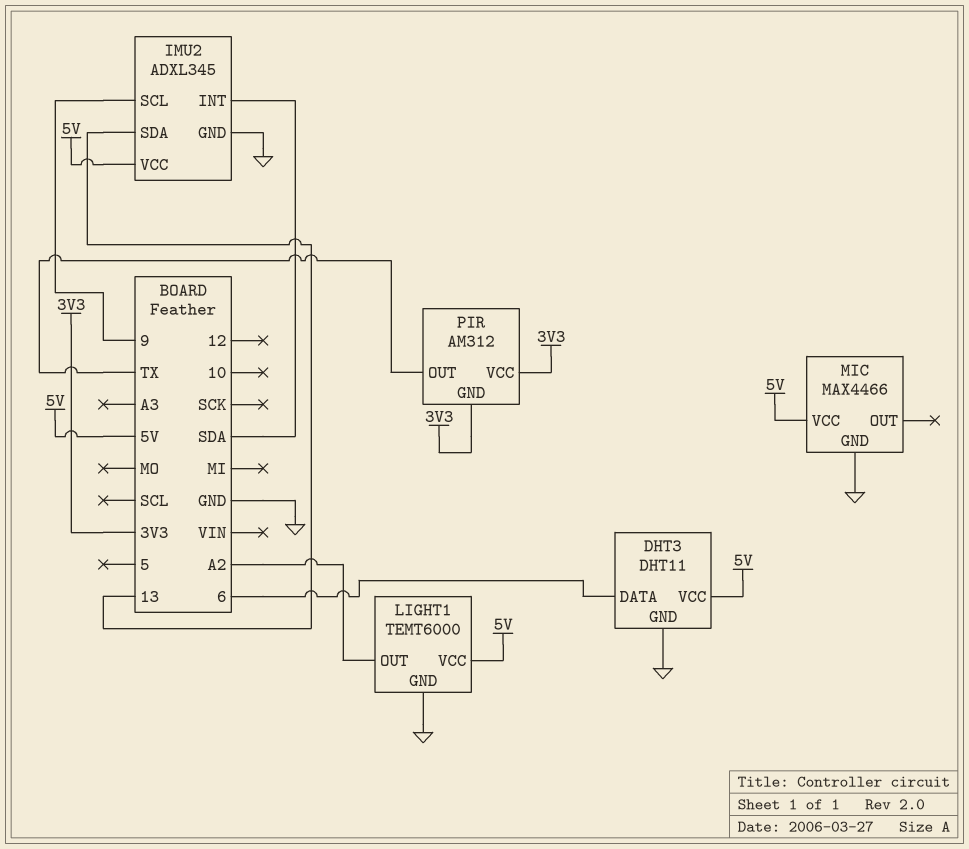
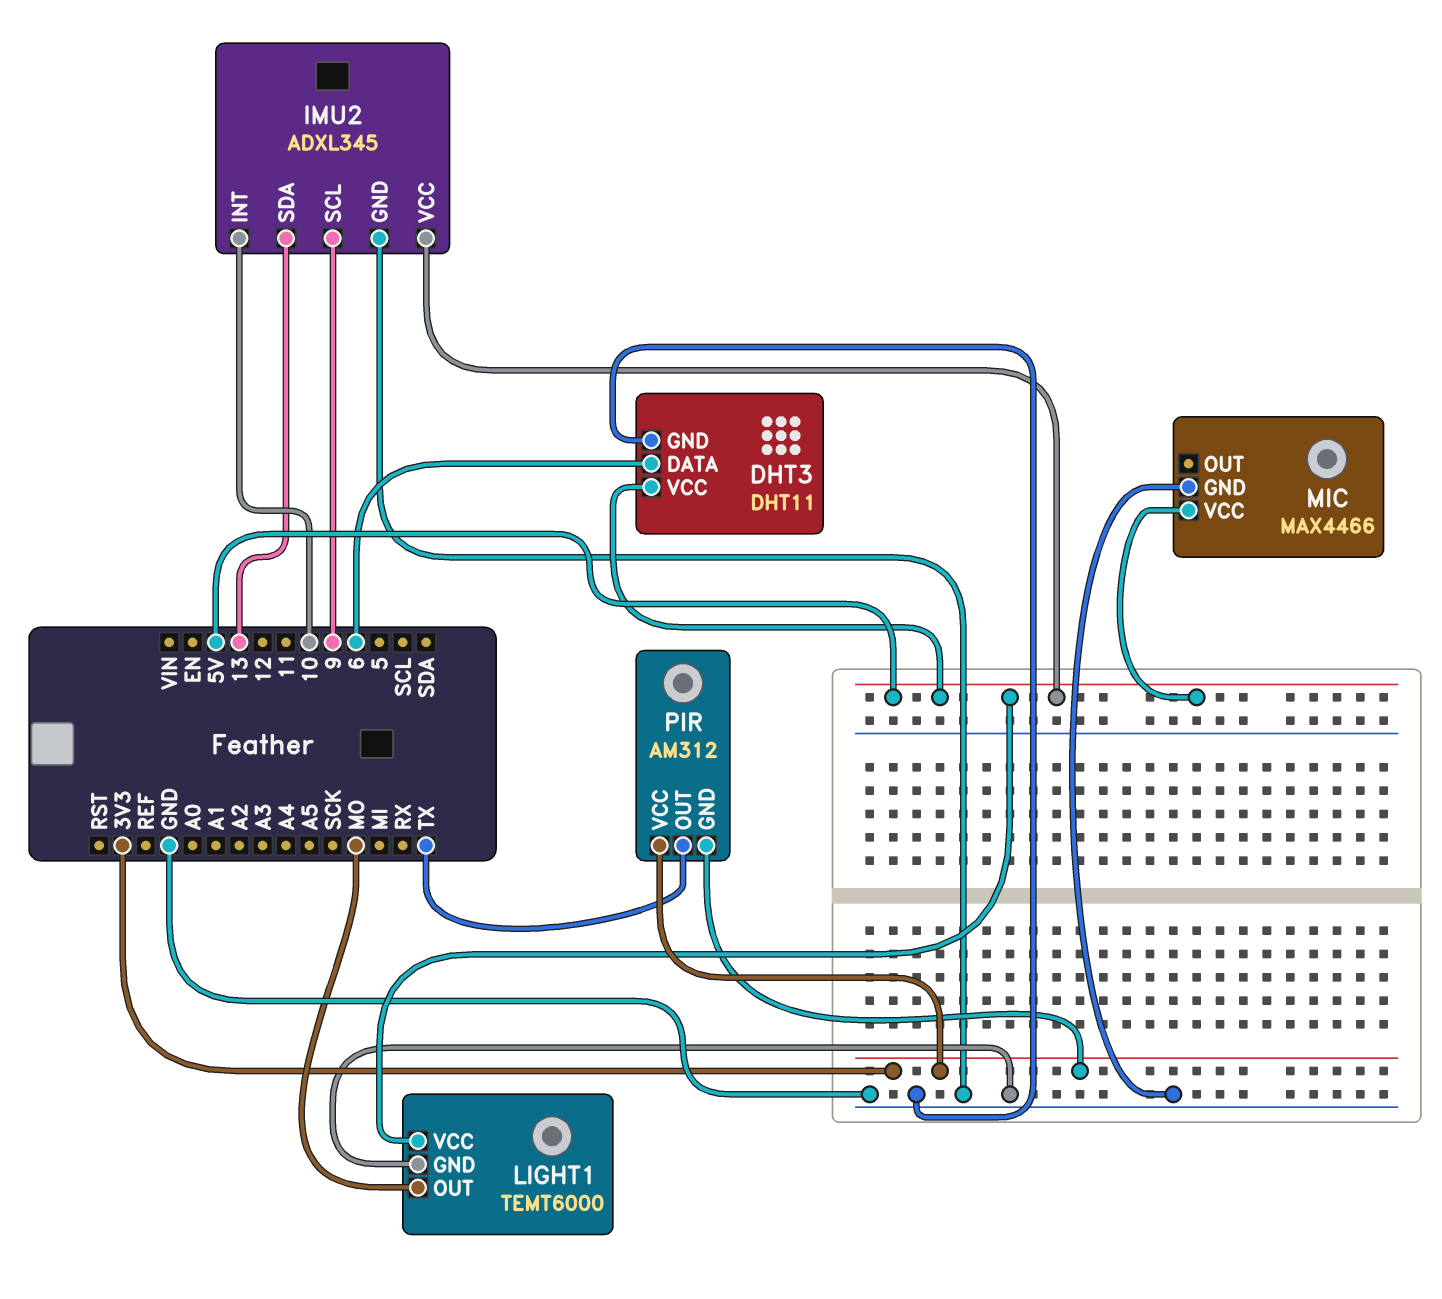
IMU2 pin INT: SDA -> 10
LIGHT1 pin OUT: A2 -> MO

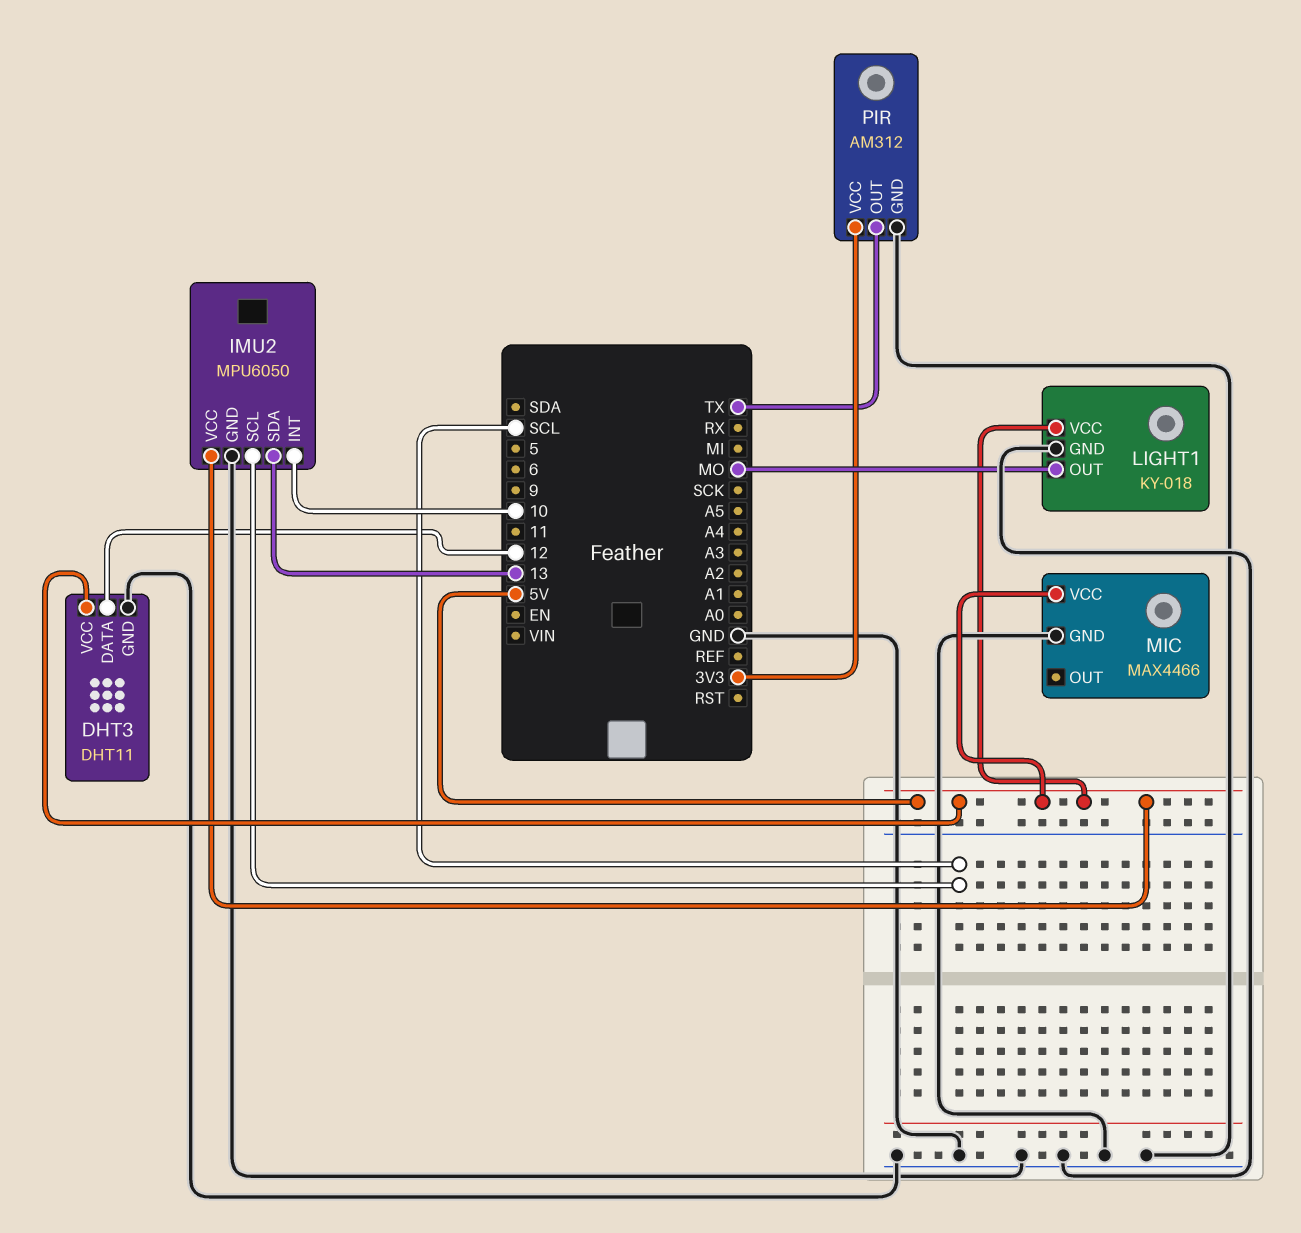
DHT3 pin DATA: 6 -> 12
IMU2: ADXL345 -> MPU6050
IMU2 pin SCL: 9 -> SCL
LIGHT1: TEMT6000 -> KY-018
PIR pin GND: 3V3 -> GND

